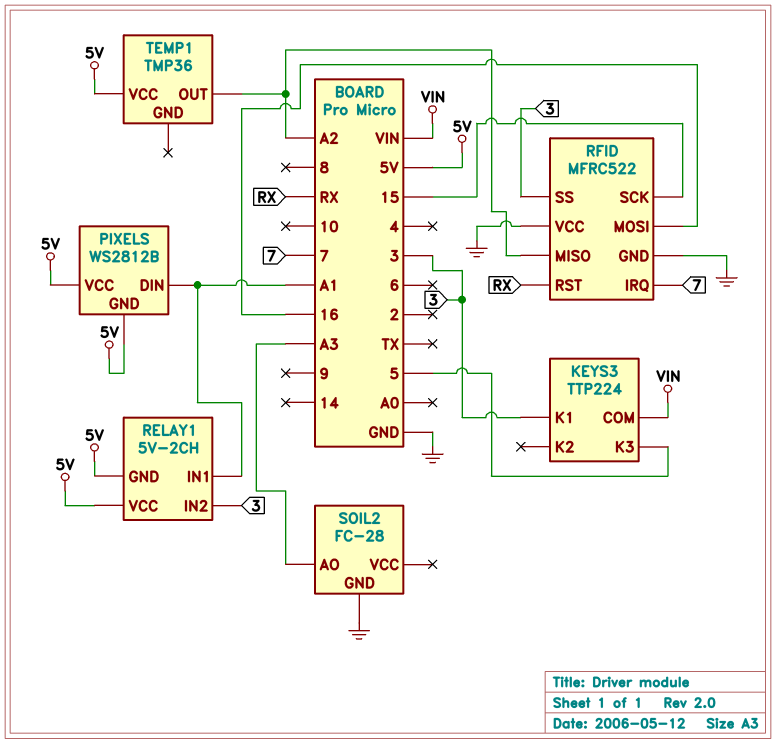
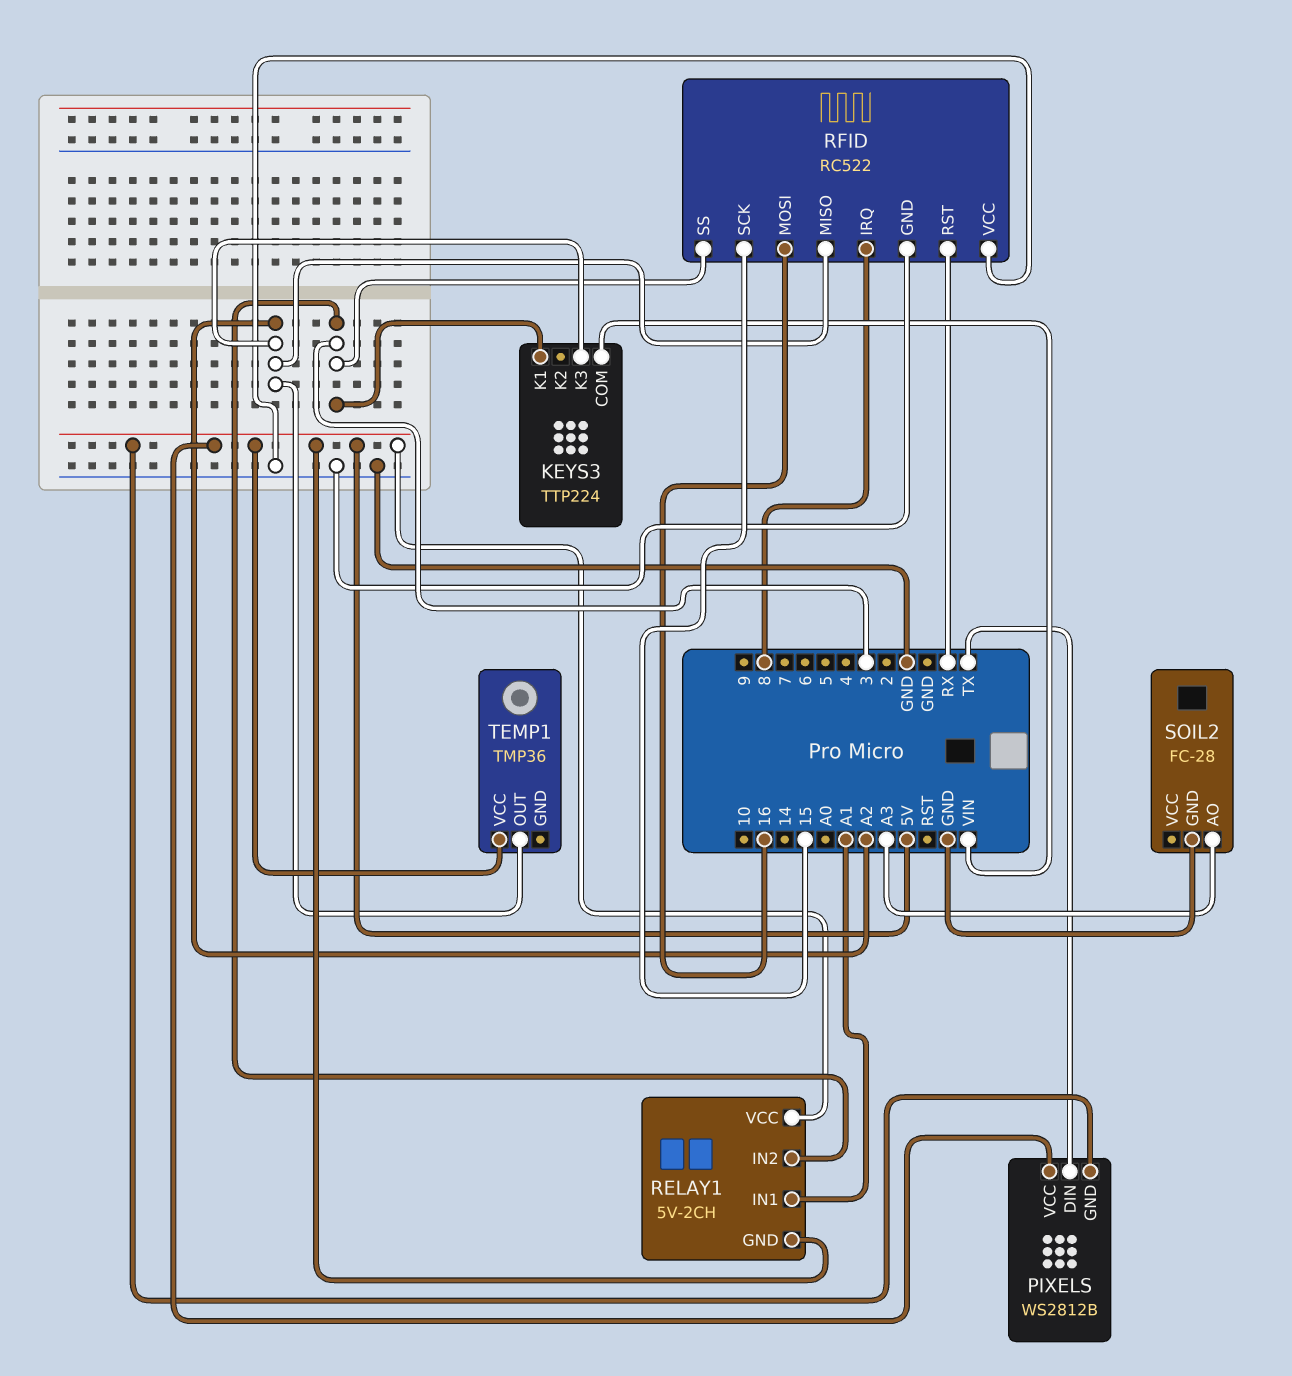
KEYS3 pin K3: 5 -> A2
PIXELS pin DIN: A1 -> TX
RFID: MFRC522 -> RC522
RFID pin IRQ: 7 -> 8

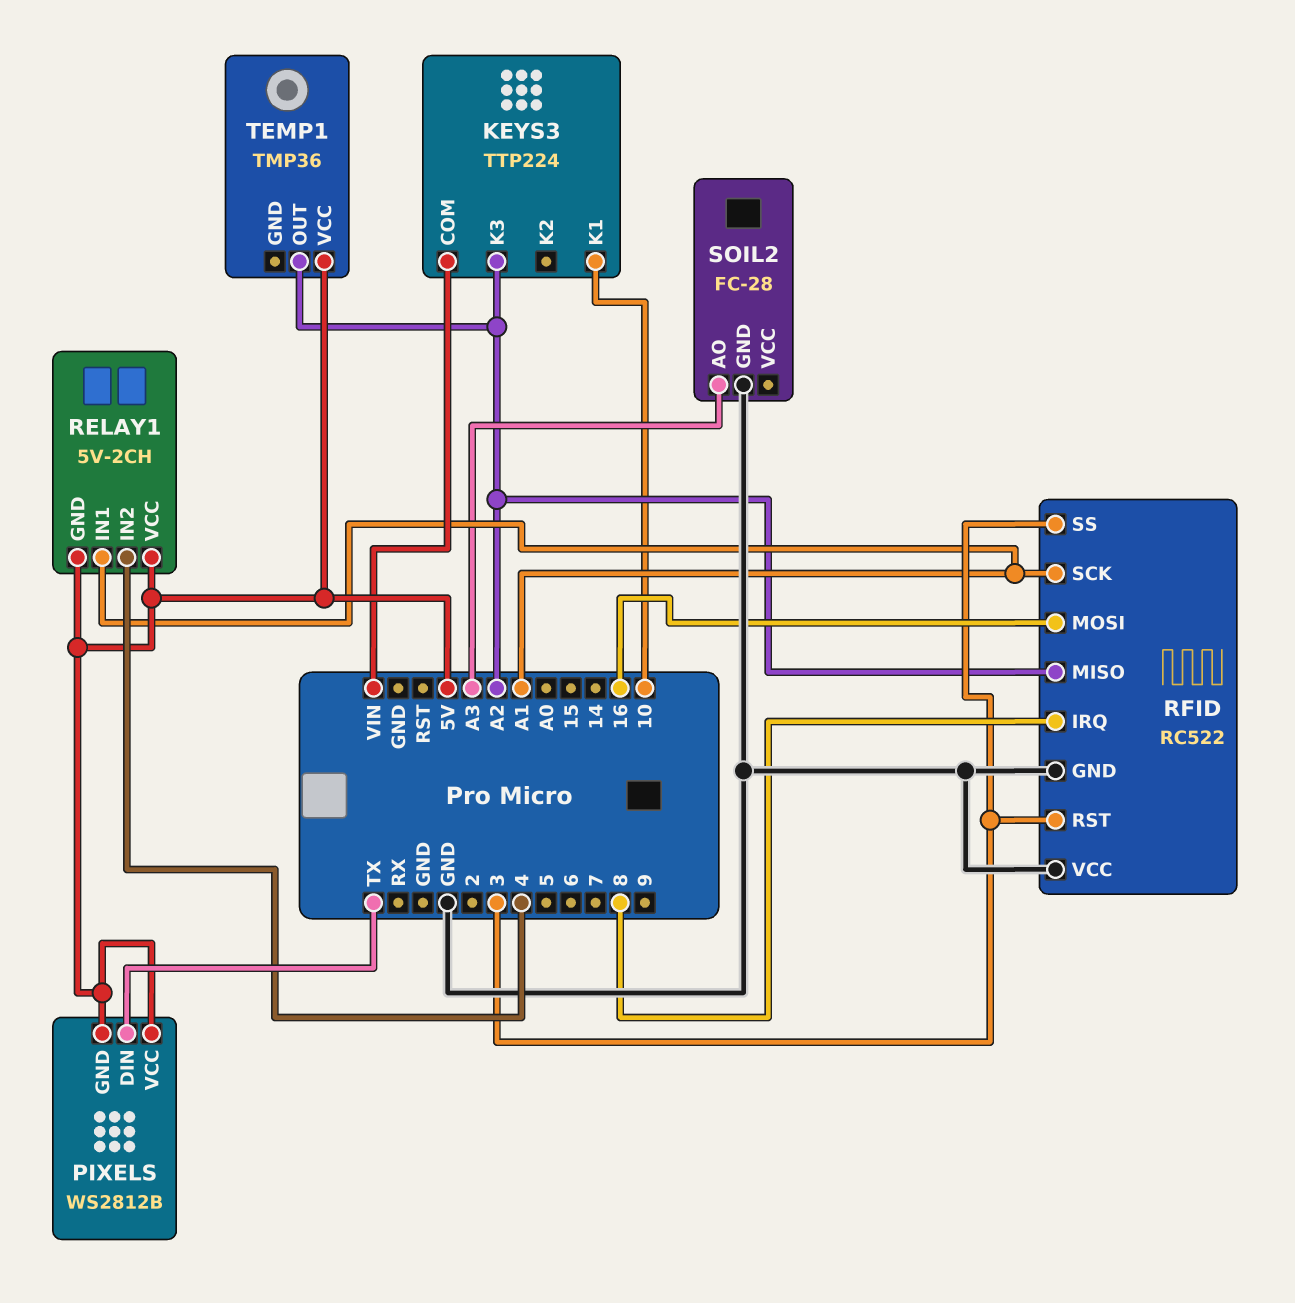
KEYS3 pin K1: 3 -> 10
RELAY1 pin IN2: 3 -> 4
RFID pin RST: RX -> 3
RFID pin SCK: 15 -> A1

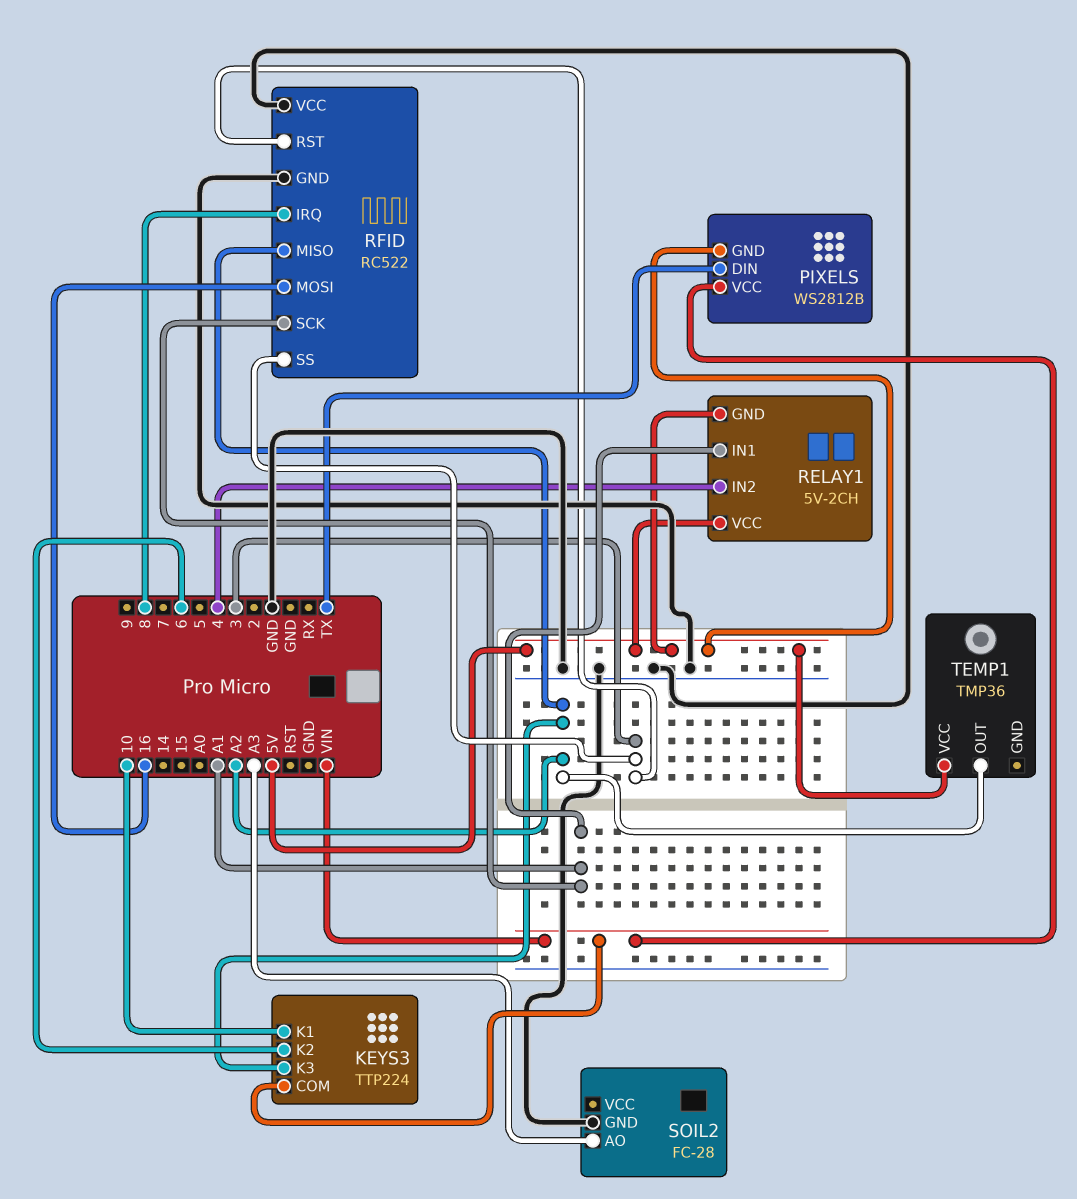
KEYS3 pin K2: none -> 6
PIXELS pin VCC: 5V -> VIN

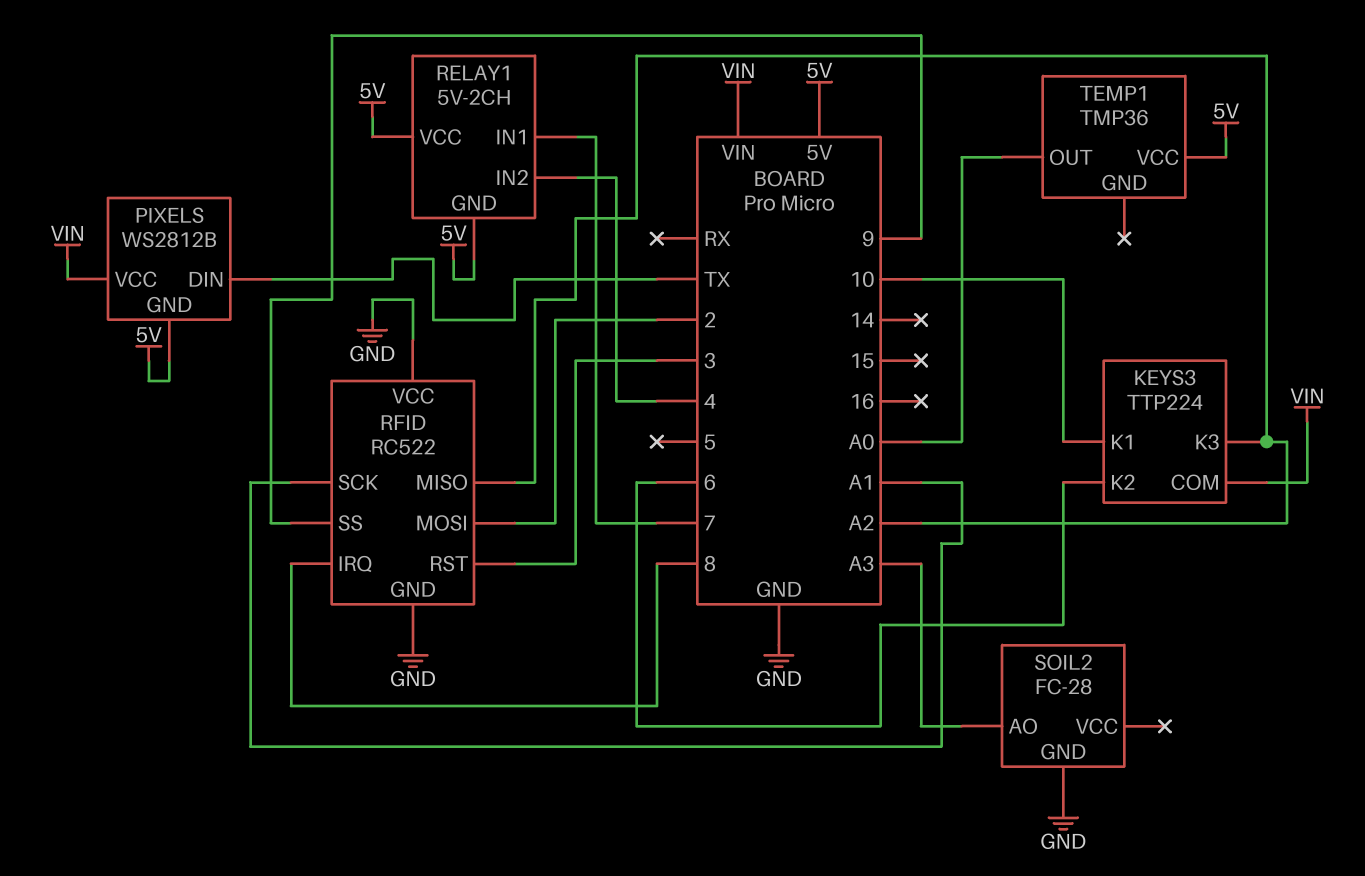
RELAY1 pin IN1: A1 -> 7
RFID pin MOSI: 16 -> 2
RFID pin SS: 3 -> 9
TEMP1 pin OUT: A2 -> A0

